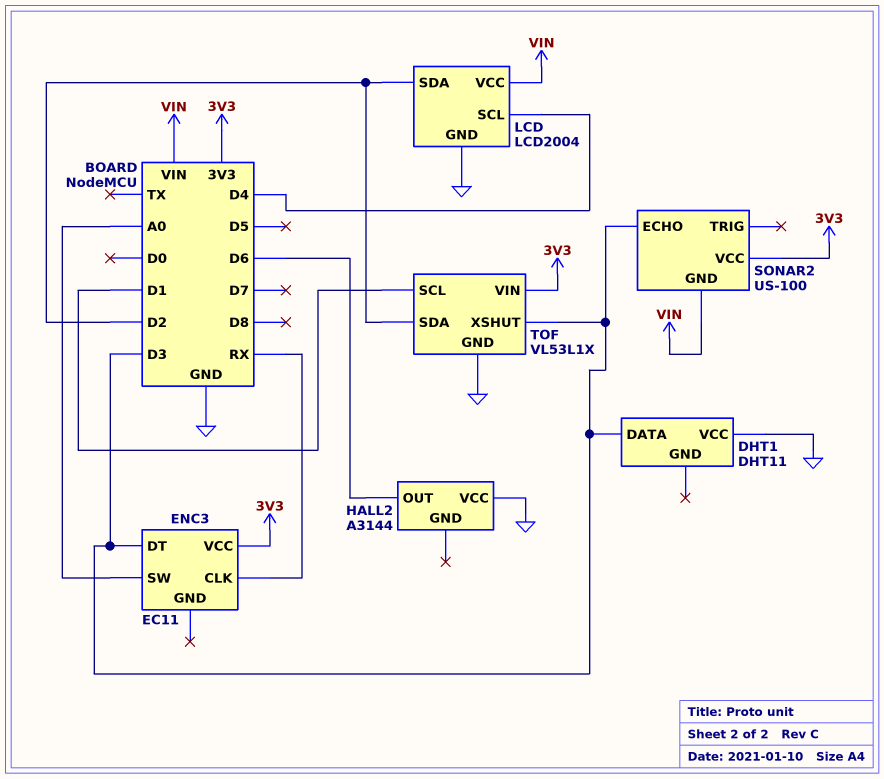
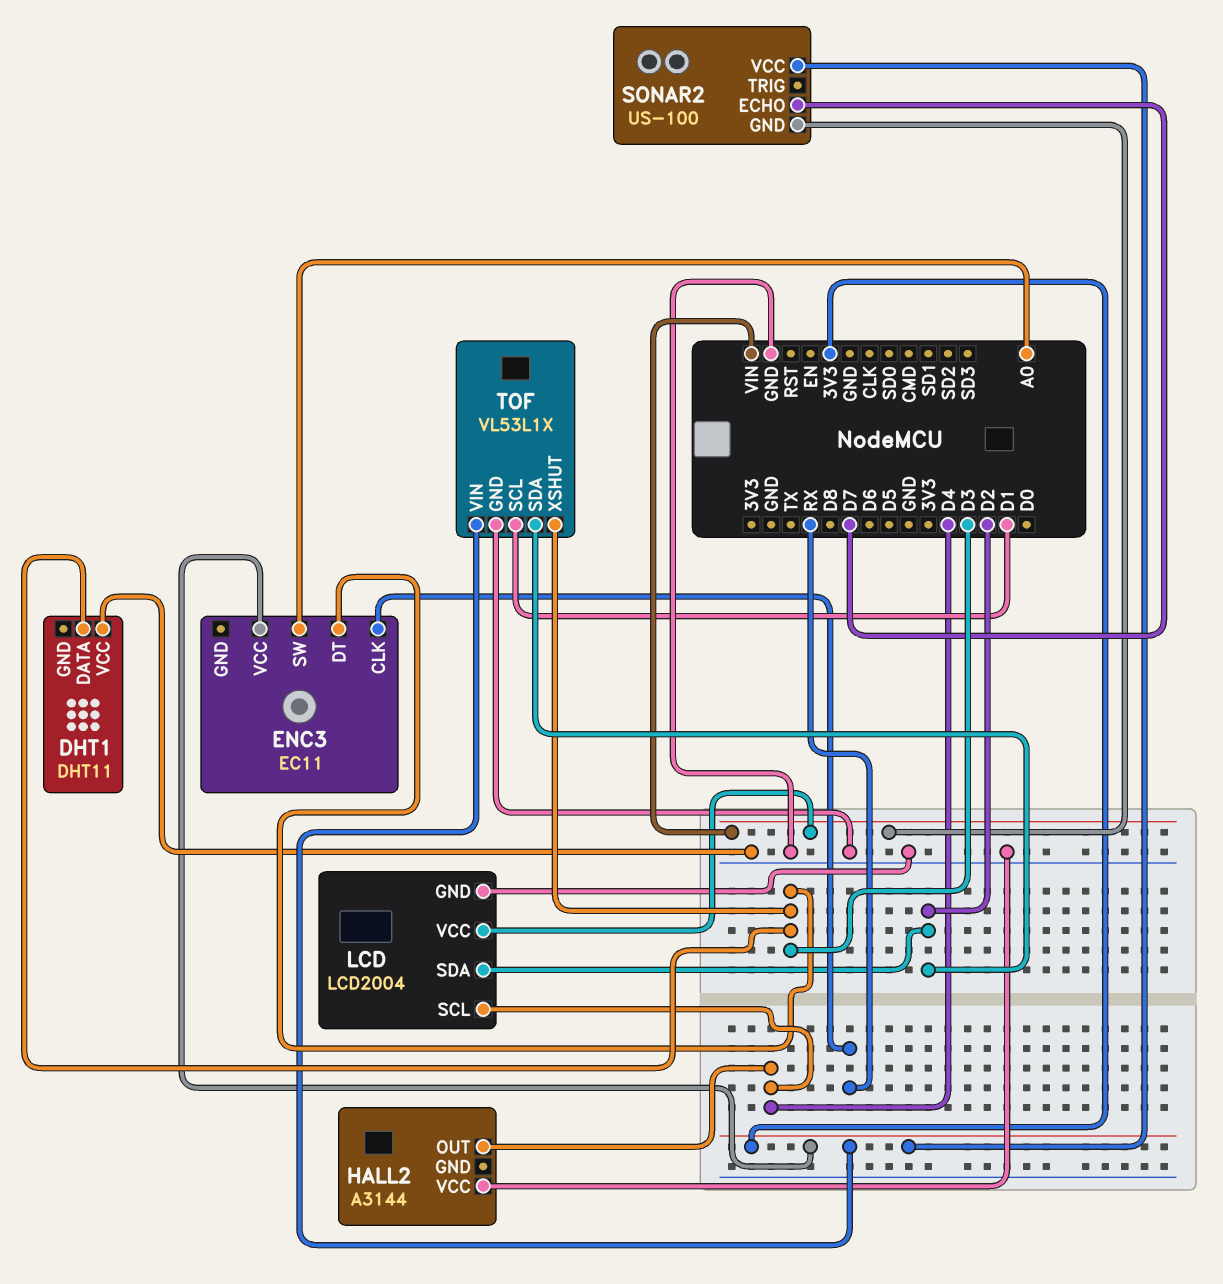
HALL2 pin OUT: D6 -> D4
SONAR2 pin ECHO: D3 -> D7

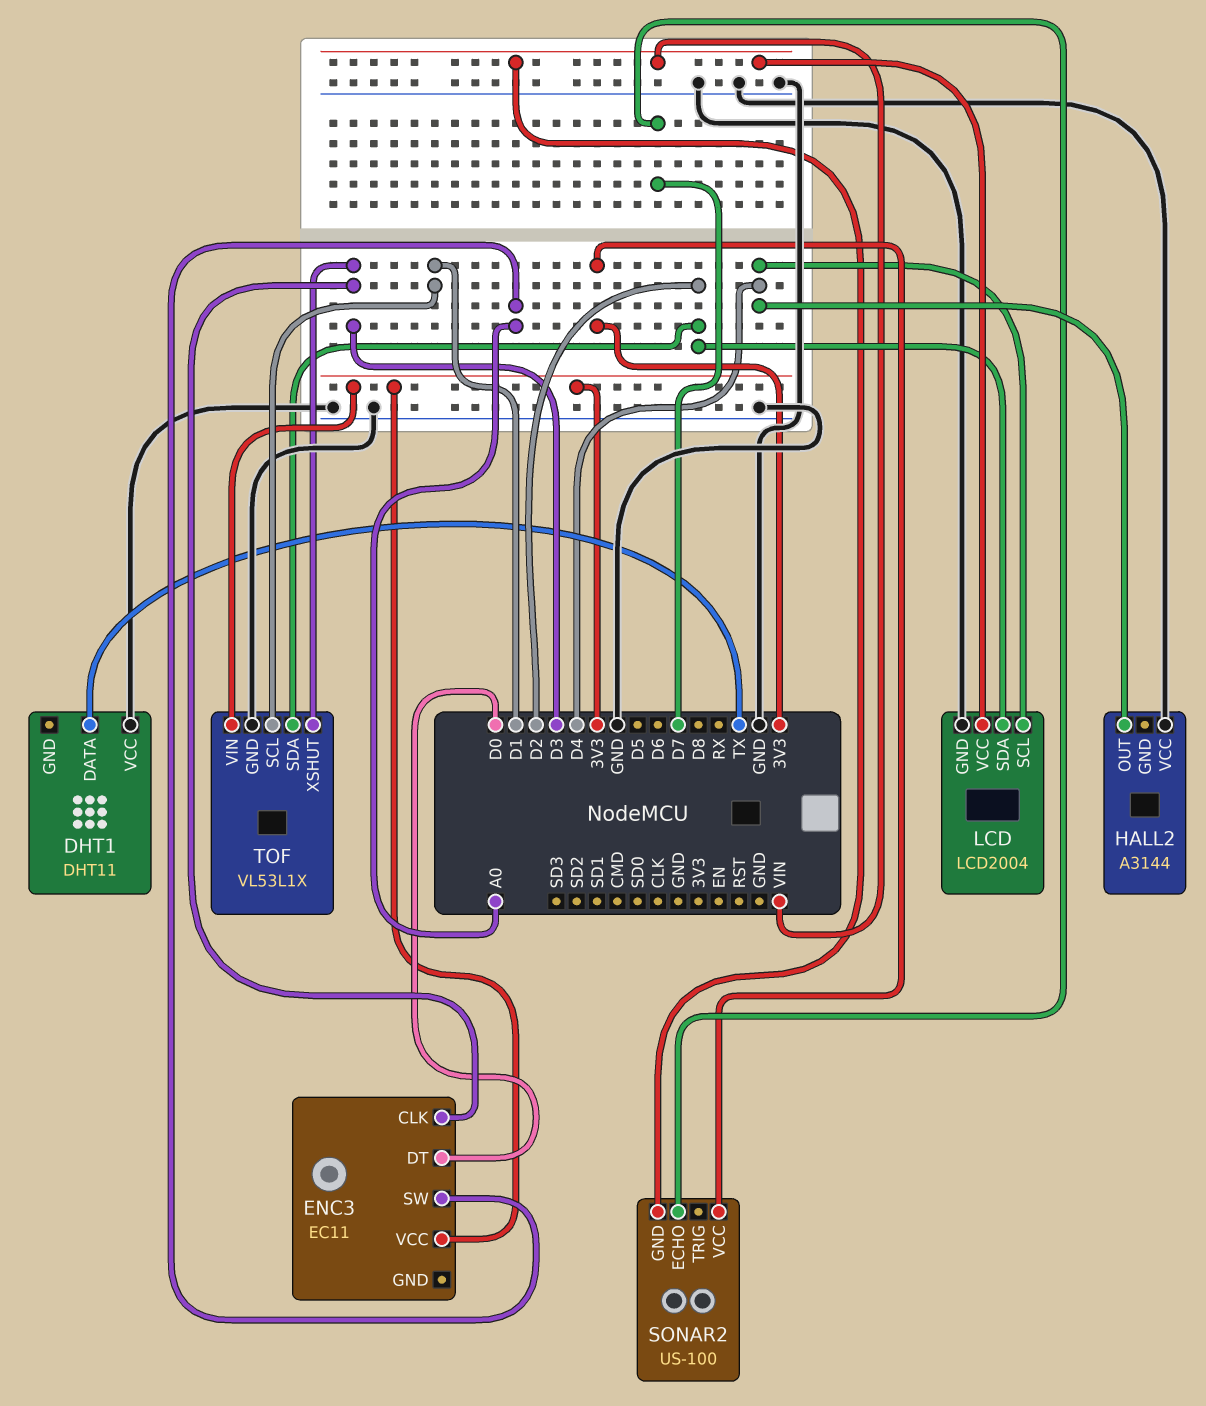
DHT1 pin DATA: D3 -> TX
ENC3 pin CLK: RX -> D3
ENC3 pin DT: D3 -> D0

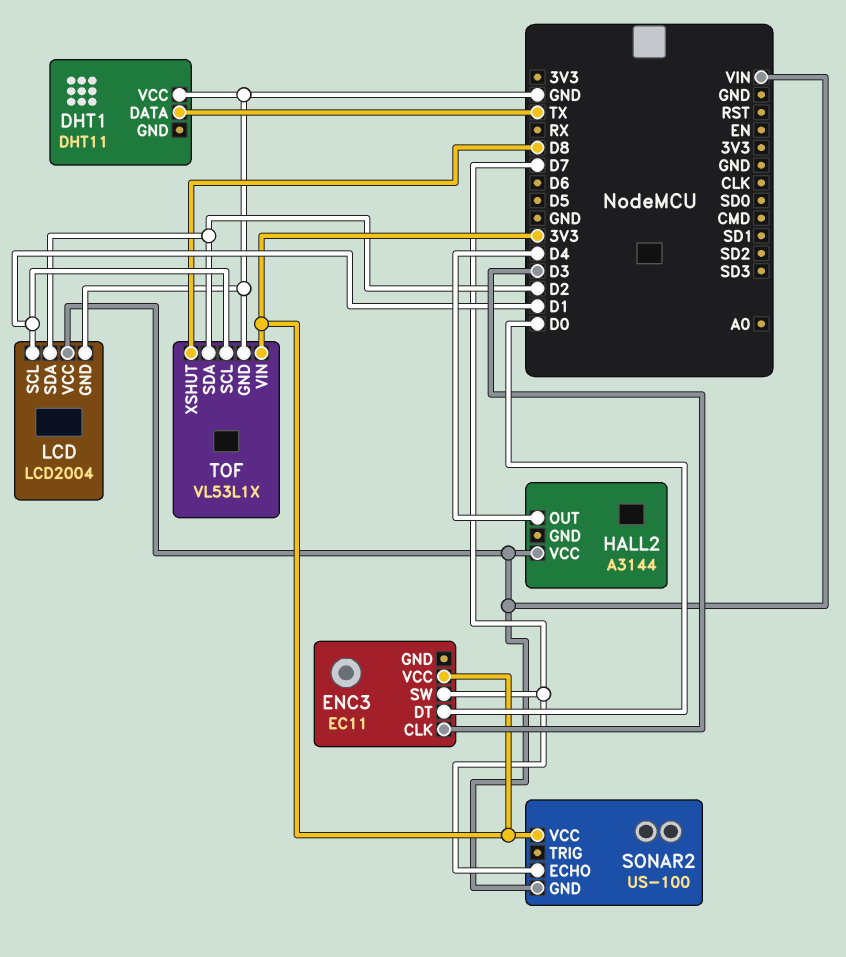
ENC3 pin SW: A0 -> D7
HALL2 pin VCC: GND -> VIN
LCD pin SCL: D4 -> D1
TOF pin XSHUT: D3 -> D8

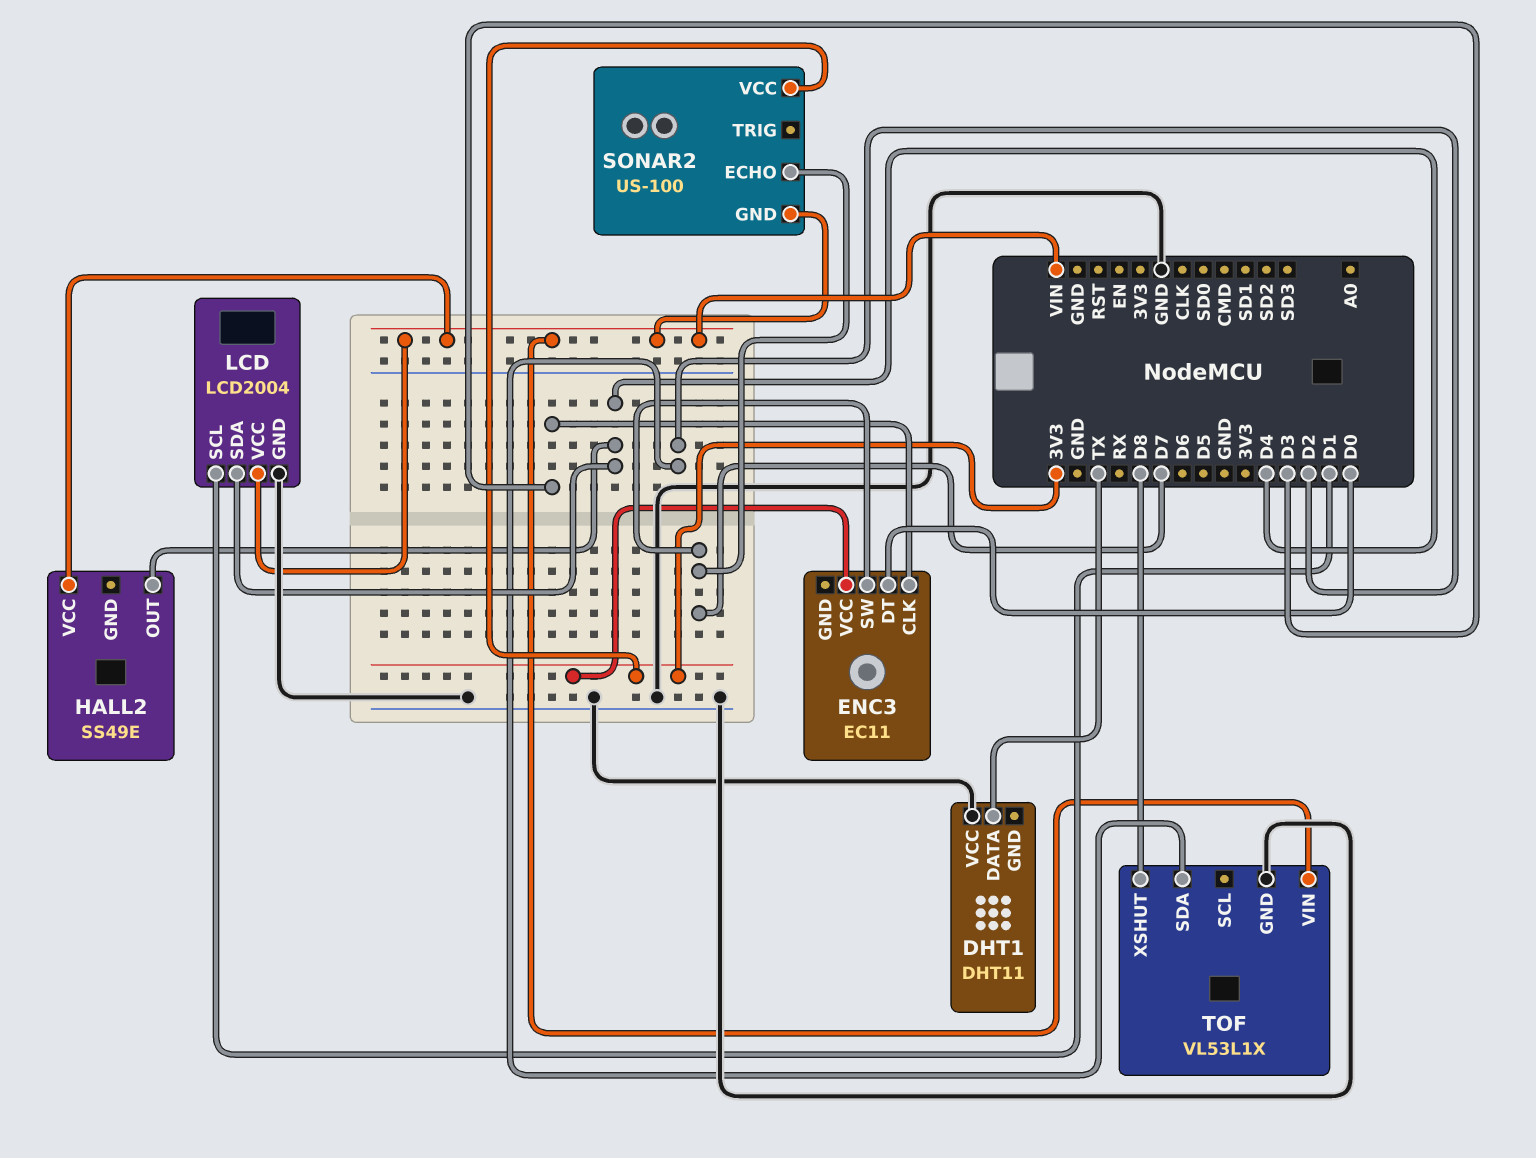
HALL2: A3144 -> SS49E
LCD pin SDA: D2 -> D4
TOF pin SCL: D1 -> none
TOF pin VIN: 3V3 -> VIN

